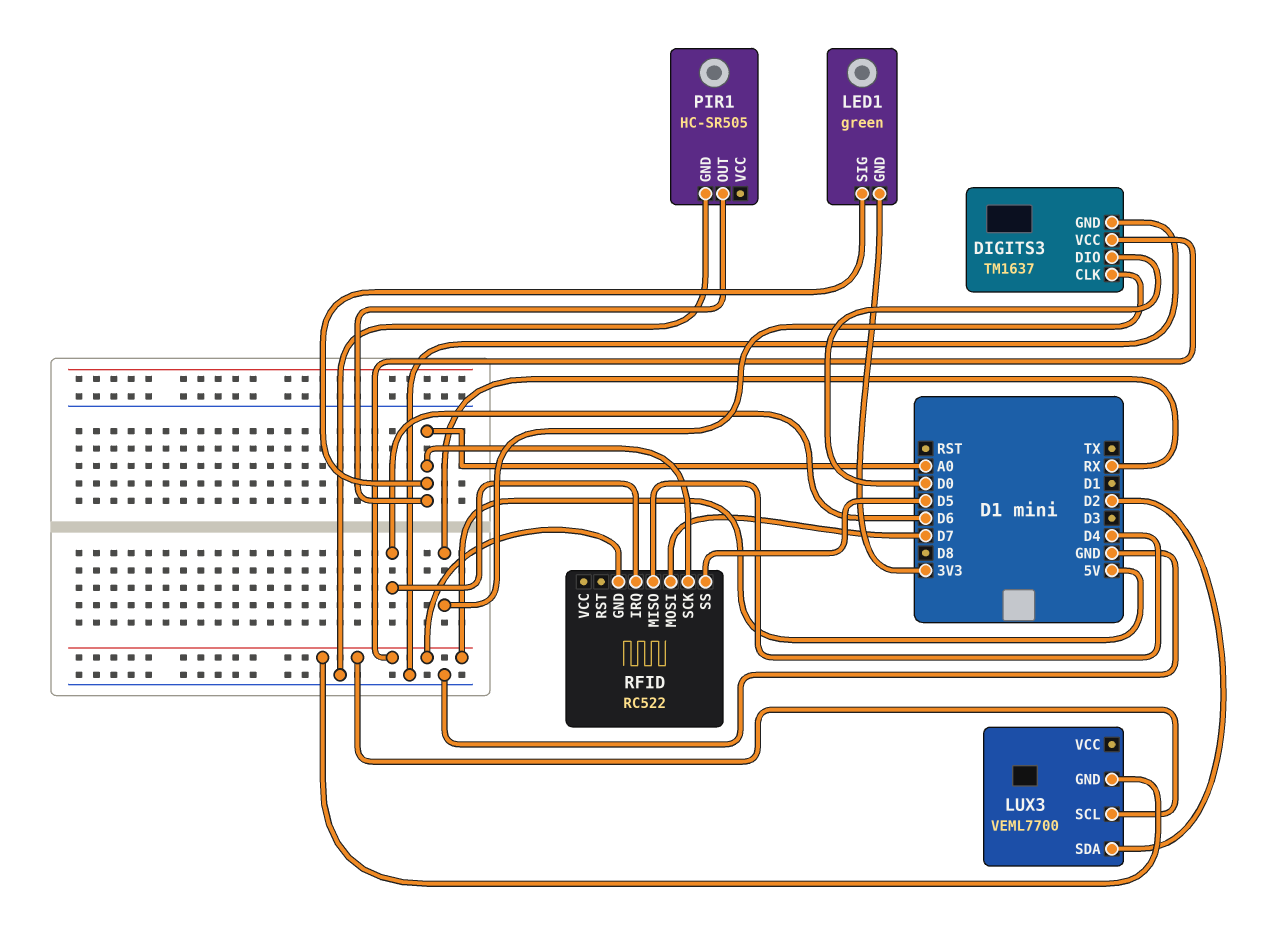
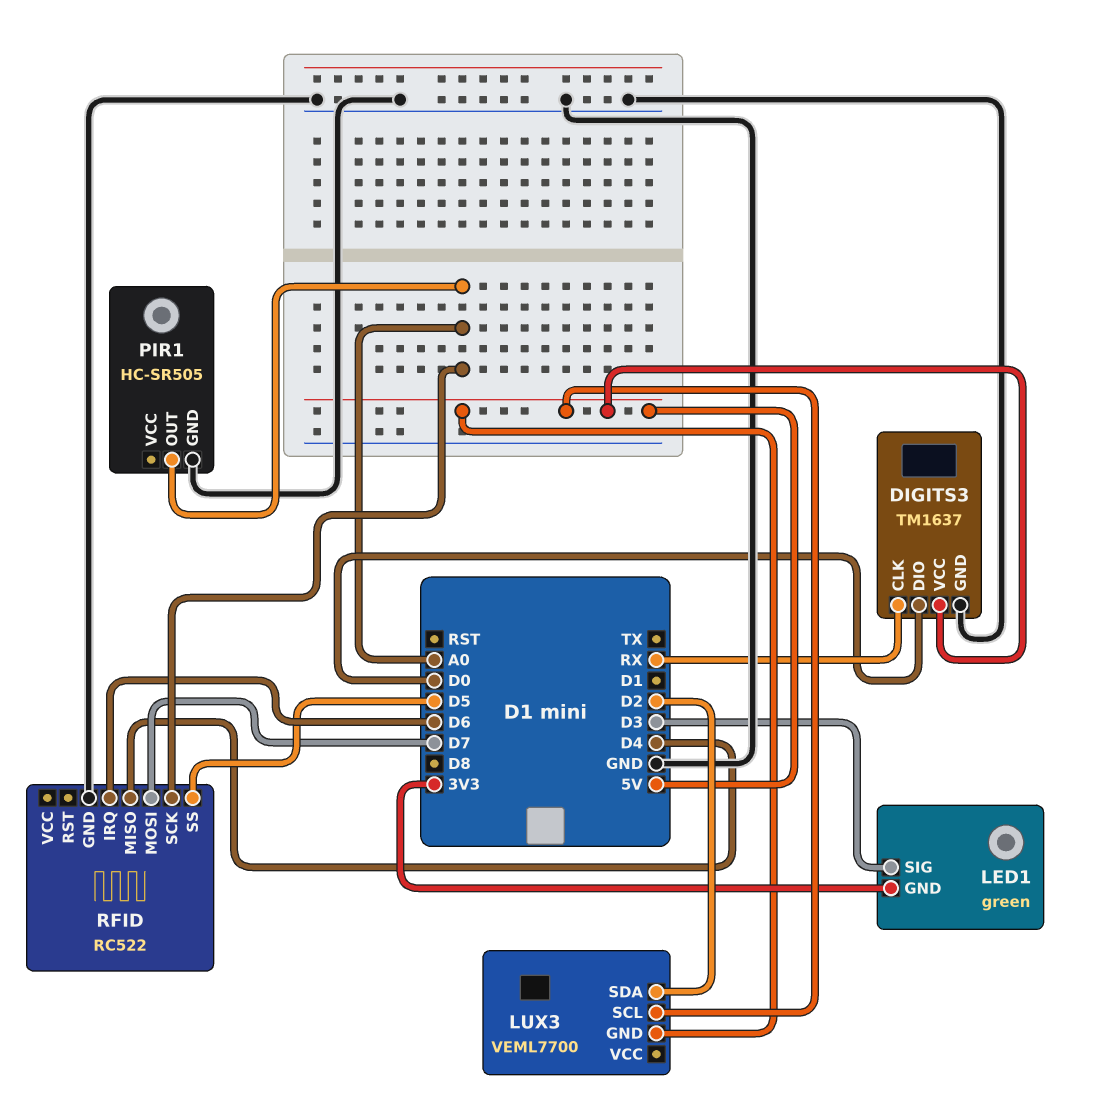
LED1 pin SIG: A0 -> D3
RFID pin GND: 5V -> GND

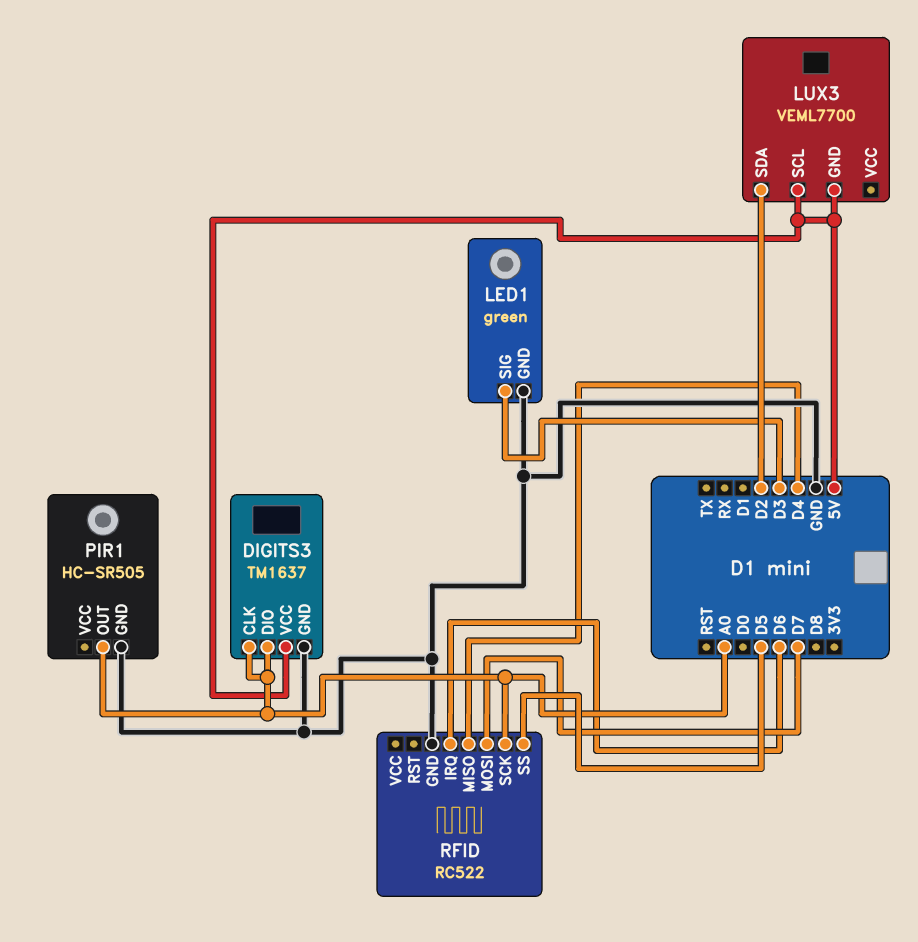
DIGITS3 pin CLK: RX -> A0
DIGITS3 pin DIO: D0 -> A0
LED1 pin GND: 3V3 -> GND

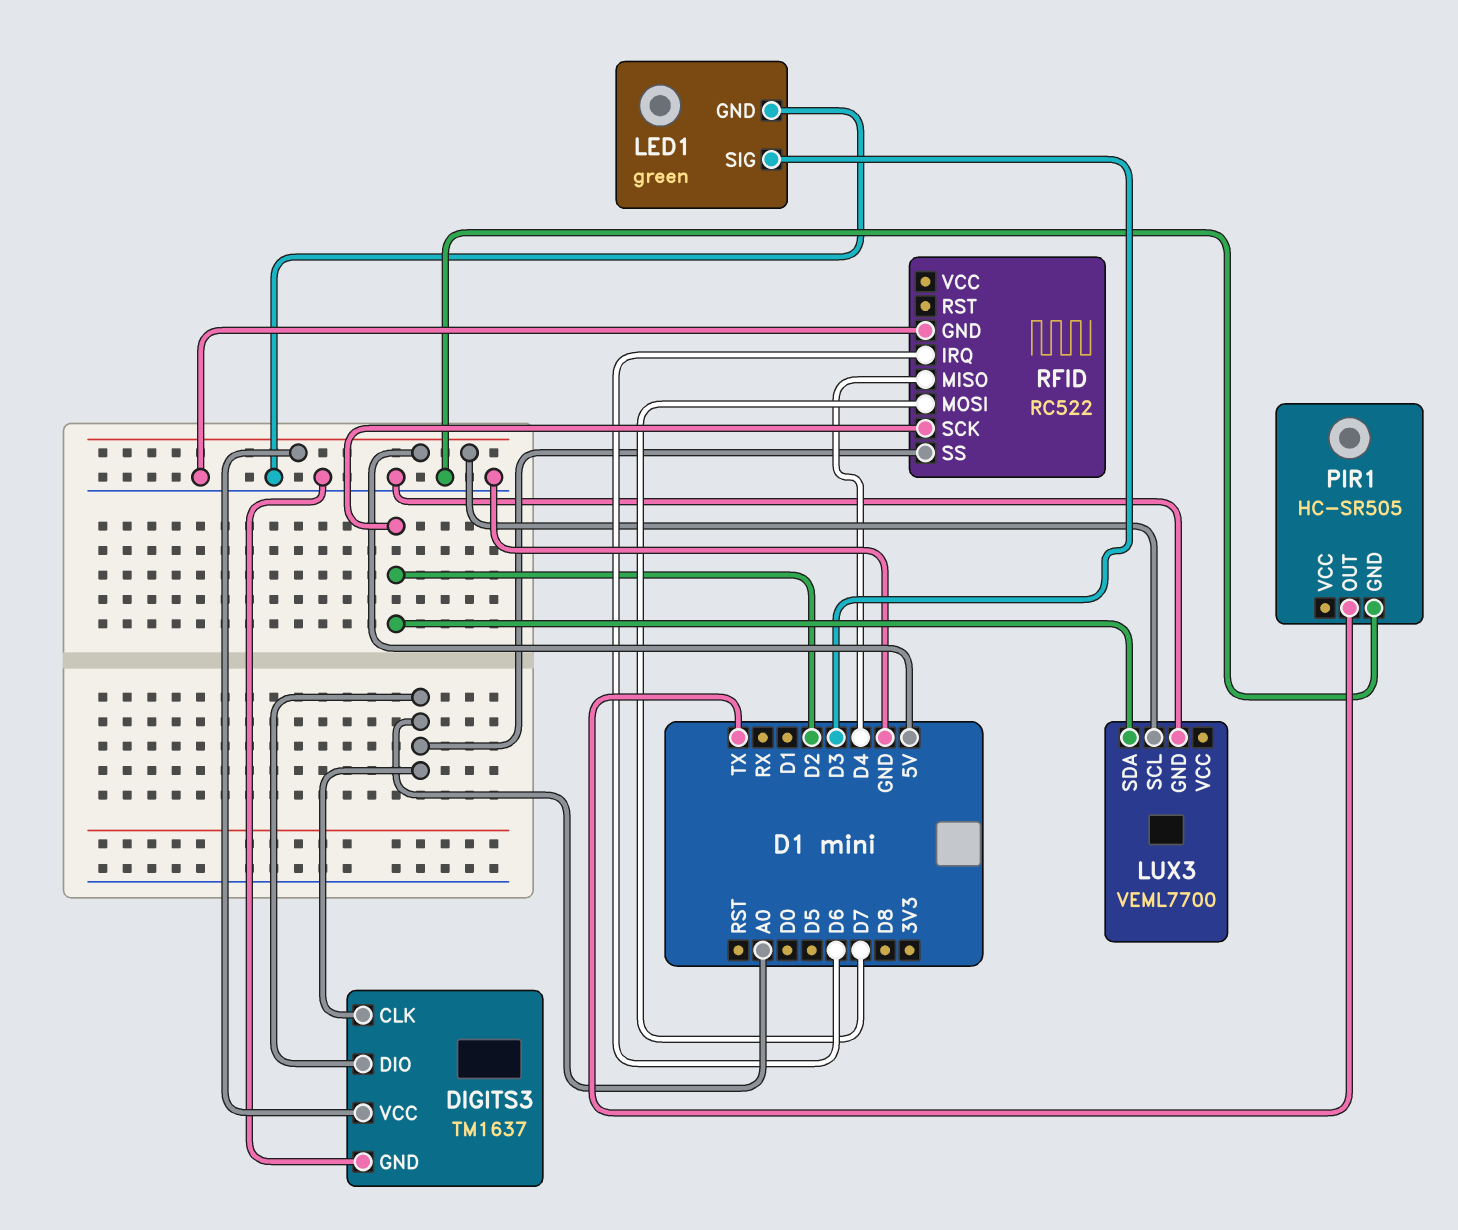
LUX3 pin GND: 5V -> GND
PIR1 pin OUT: A0 -> TX
RFID pin SCK: A0 -> D2
RFID pin SS: D5 -> A0

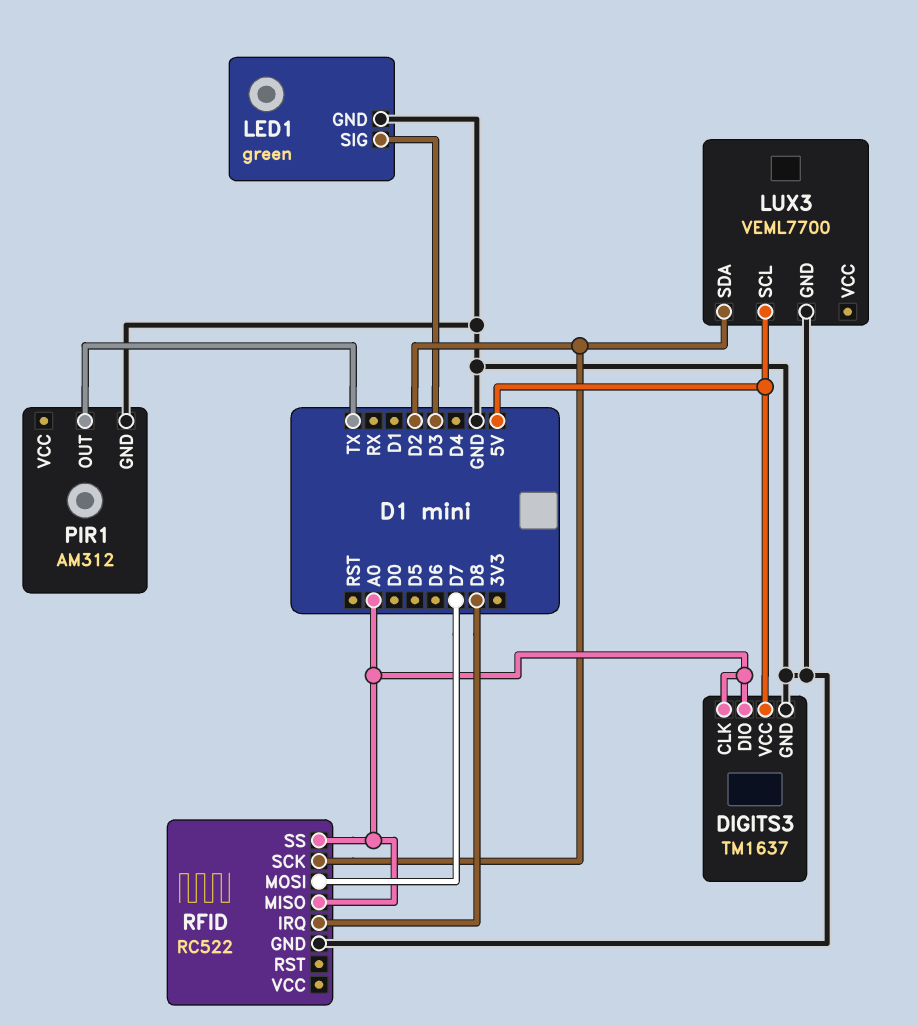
PIR1: HC-SR505 -> AM312
RFID pin IRQ: D6 -> D8
RFID pin MISO: D4 -> A0

